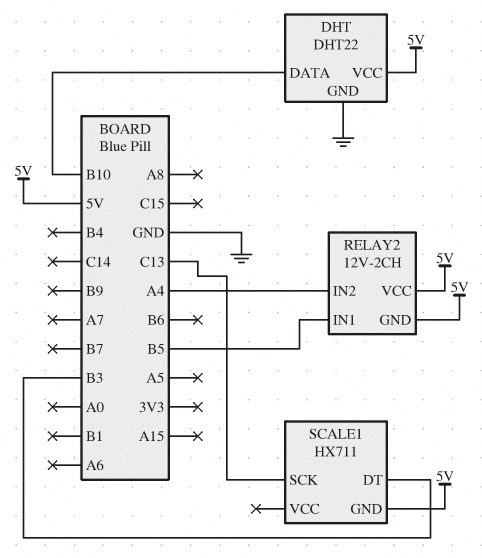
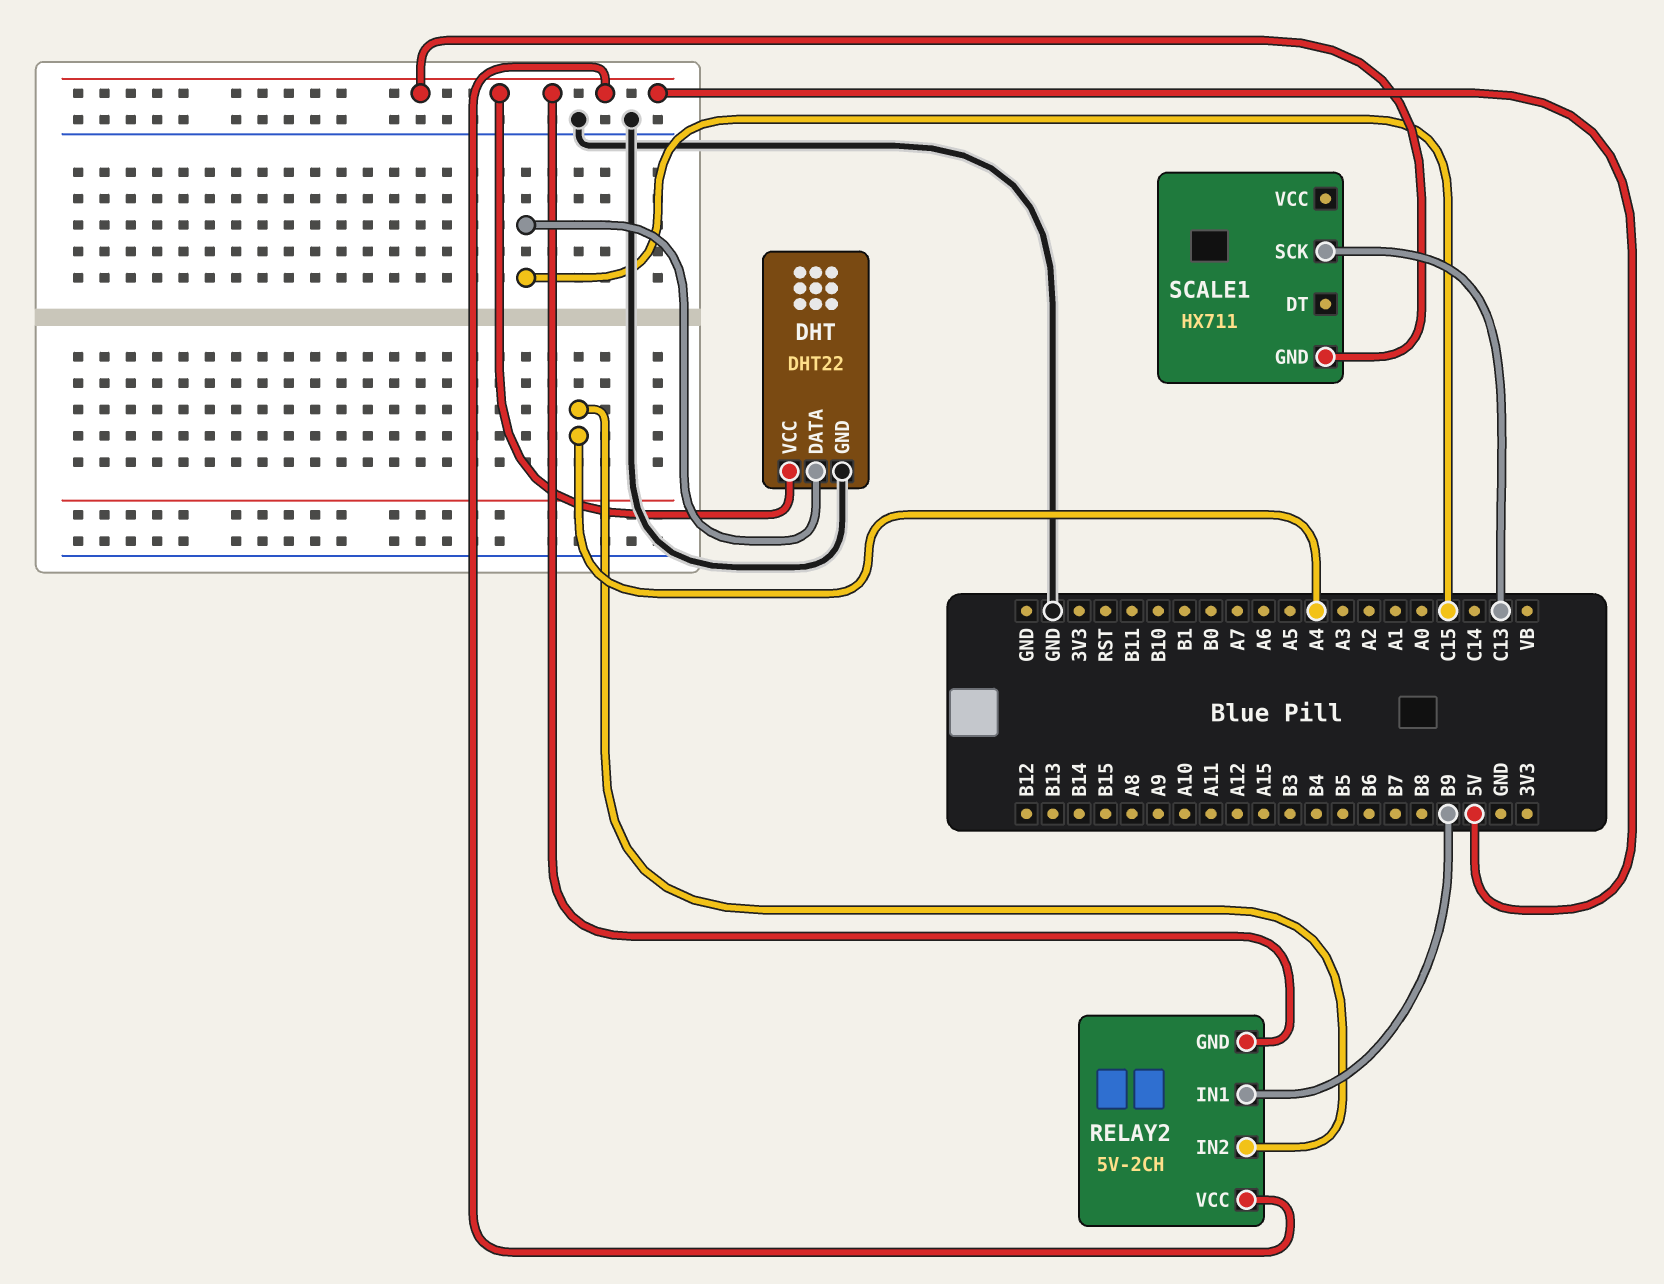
DHT pin DATA: B10 -> C15
RELAY2: 12V-2CH -> 5V-2CH
RELAY2 pin IN1: B5 -> B9
SCALE1 pin DT: B3 -> none

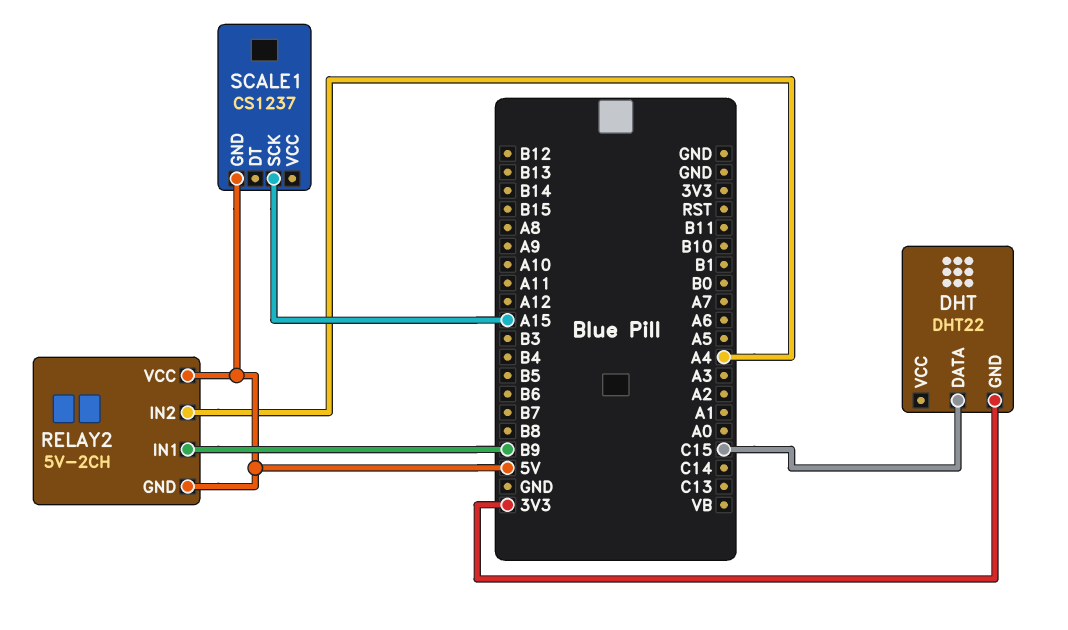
DHT pin GND: GND -> 3V3
DHT pin VCC: 5V -> none
SCALE1: HX711 -> CS1237
SCALE1 pin SCK: C13 -> A15

